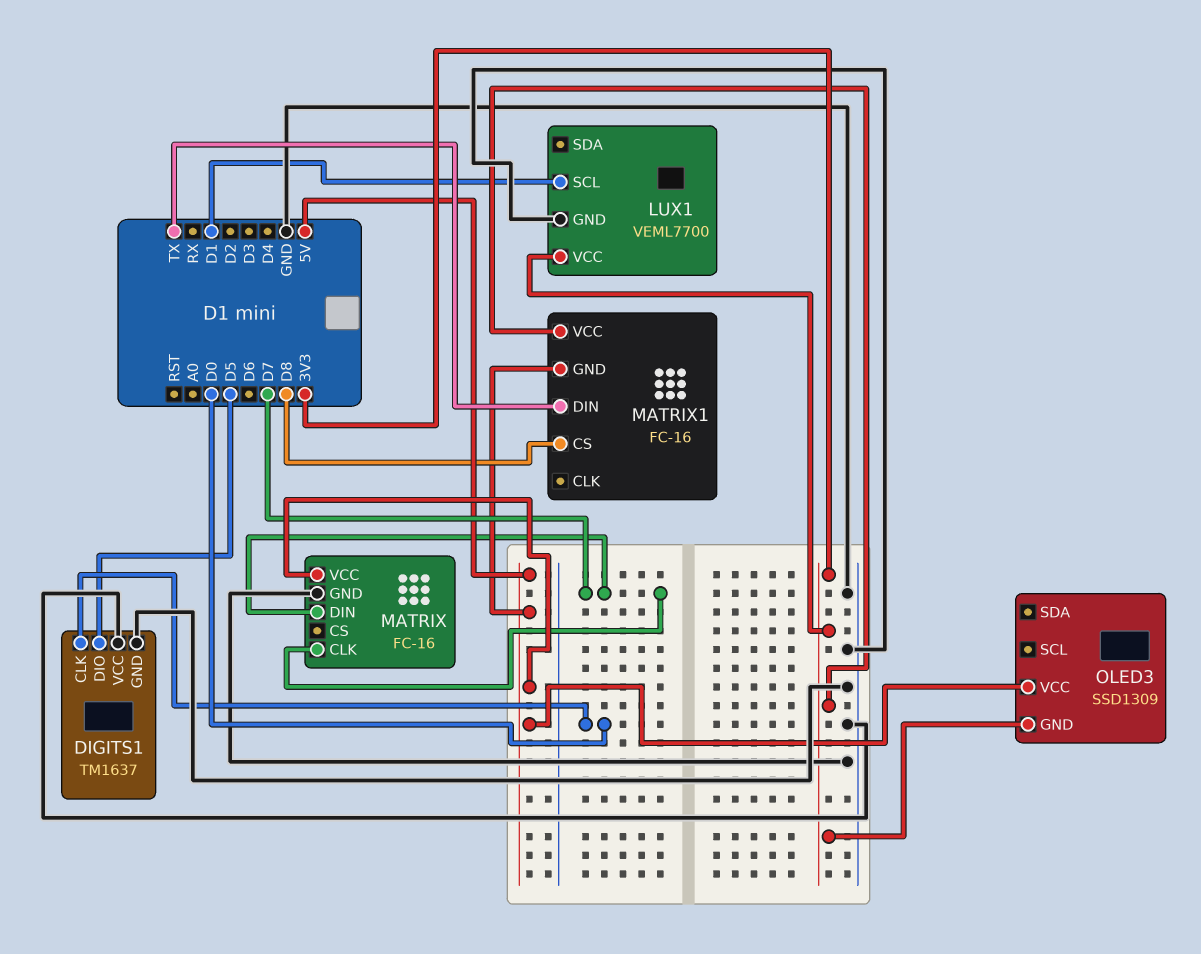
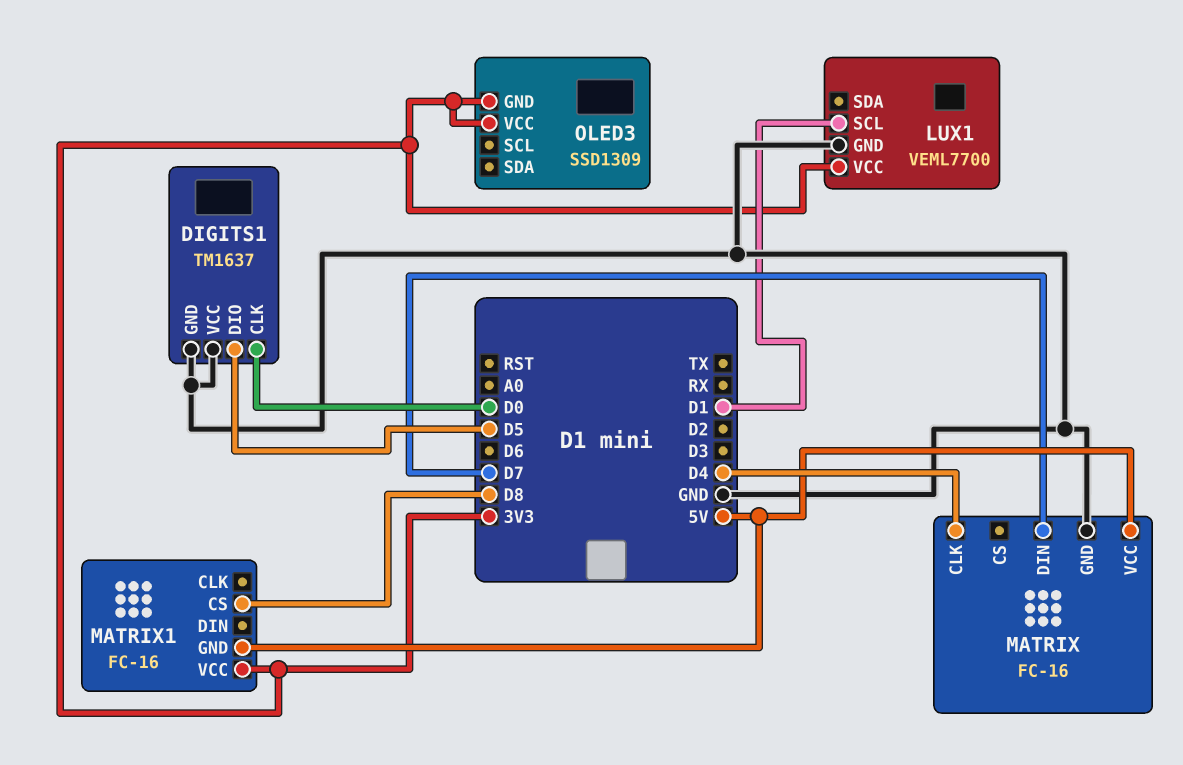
MATRIX pin CLK: D7 -> D4
MATRIX1 pin DIN: TX -> none
OLED3 pin VCC: 5V -> 3V3

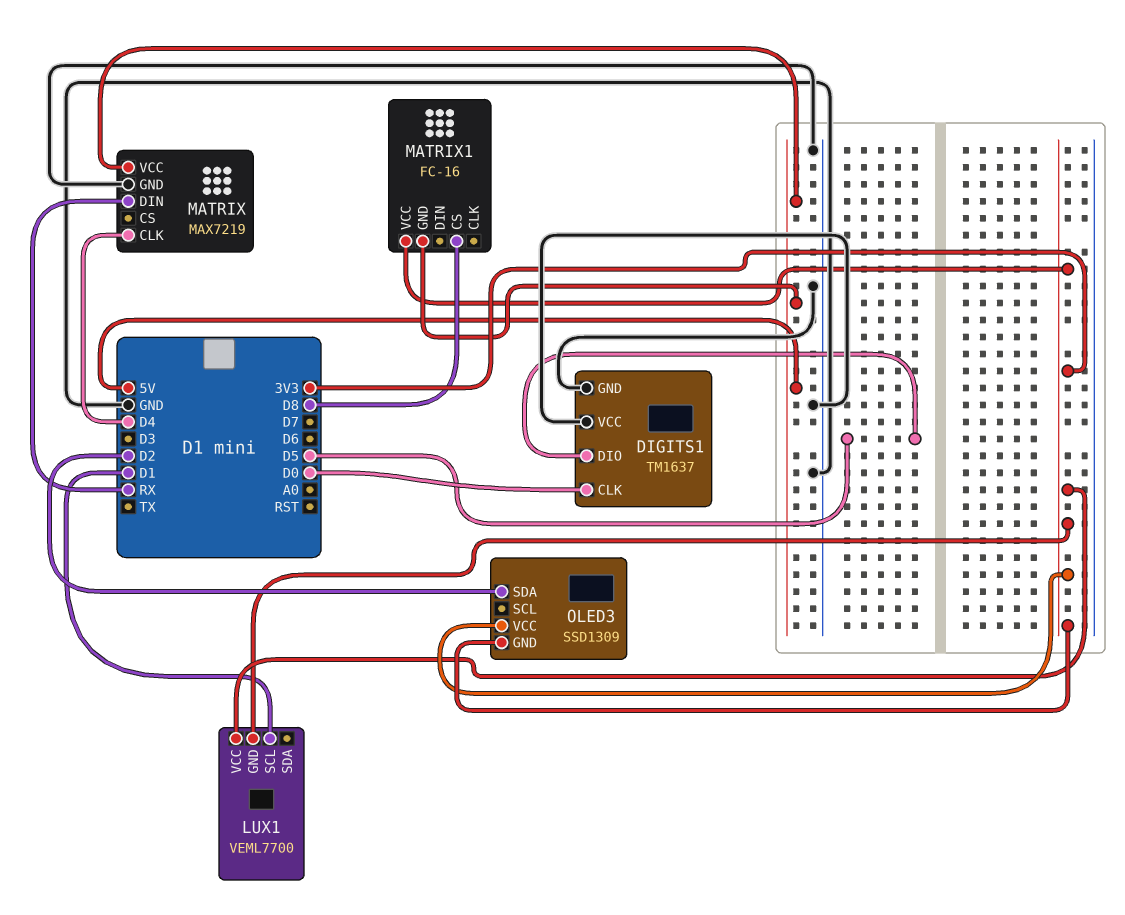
LUX1 pin GND: GND -> 3V3
MATRIX: FC-16 -> MAX7219
MATRIX pin DIN: D7 -> RX
OLED3 pin SDA: none -> D2

